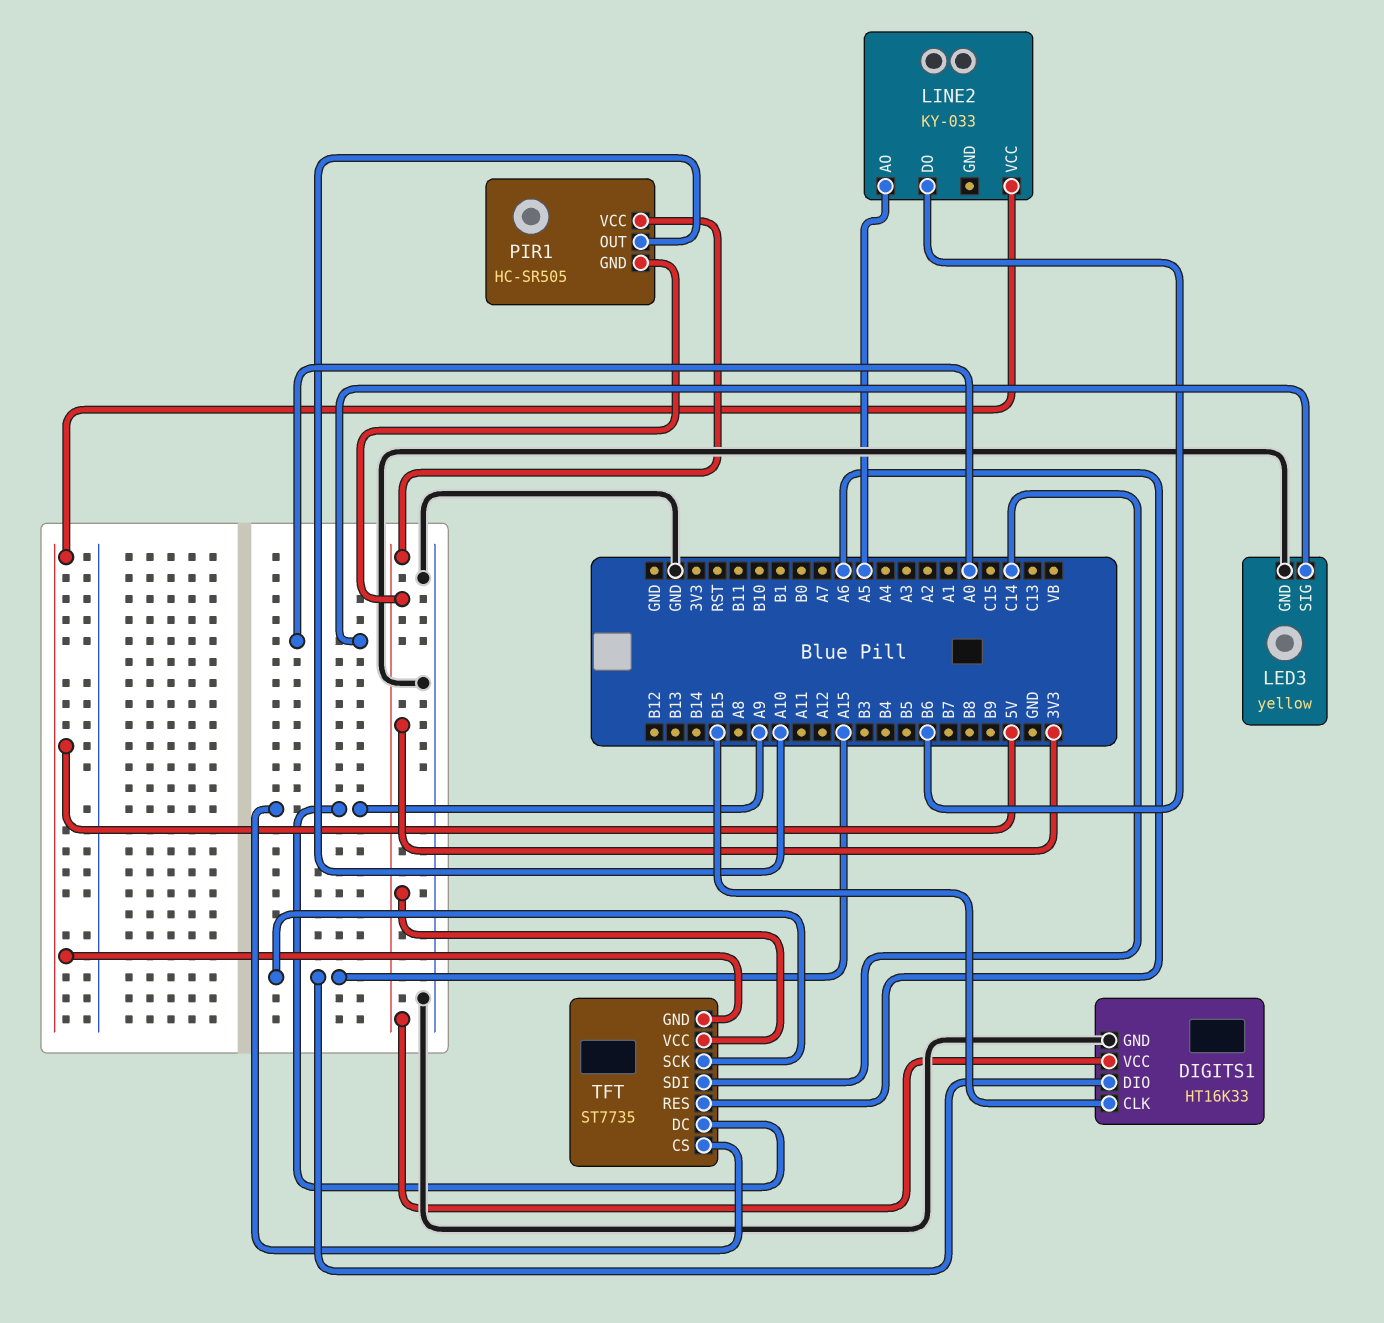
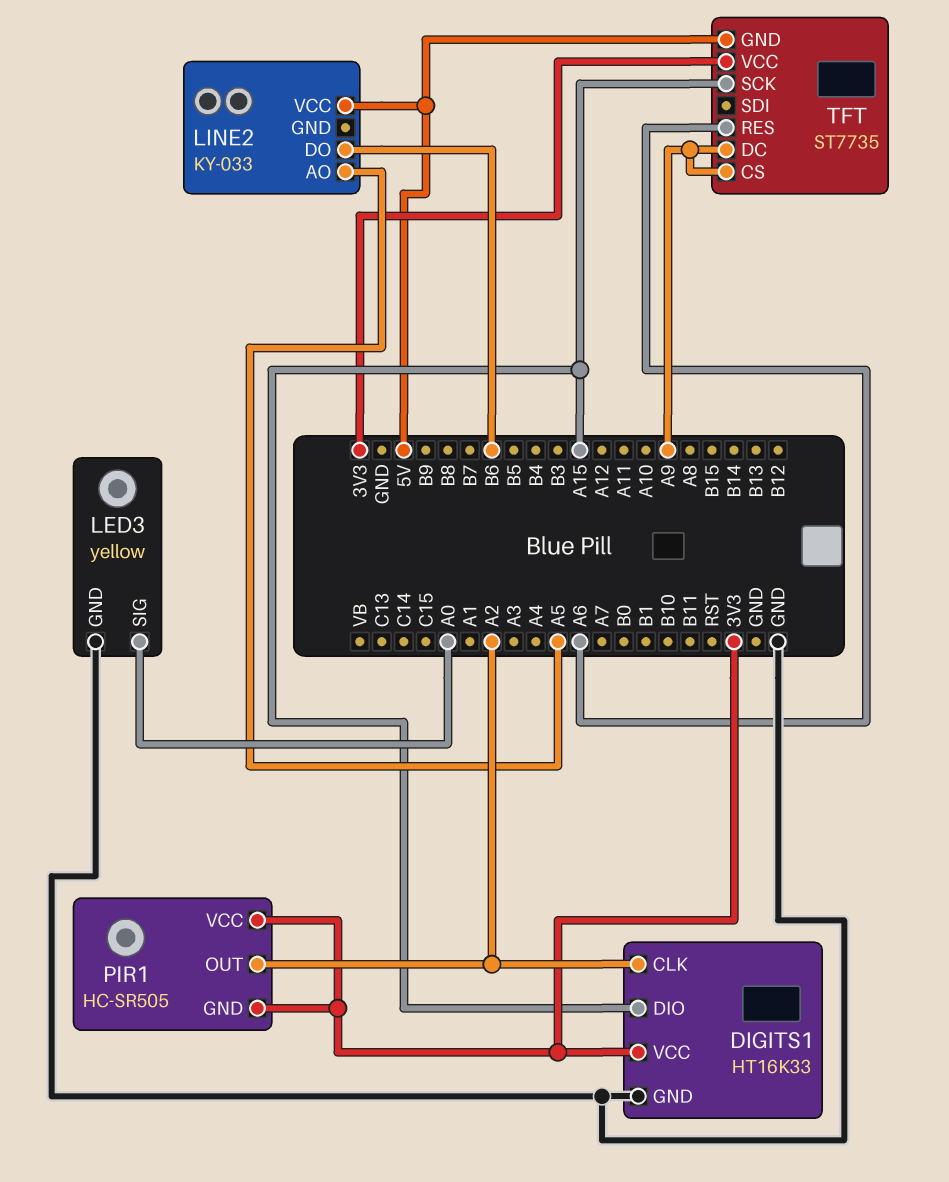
DIGITS1 pin CLK: B15 -> A2
PIR1 pin OUT: A10 -> A2
TFT pin SDI: C14 -> none

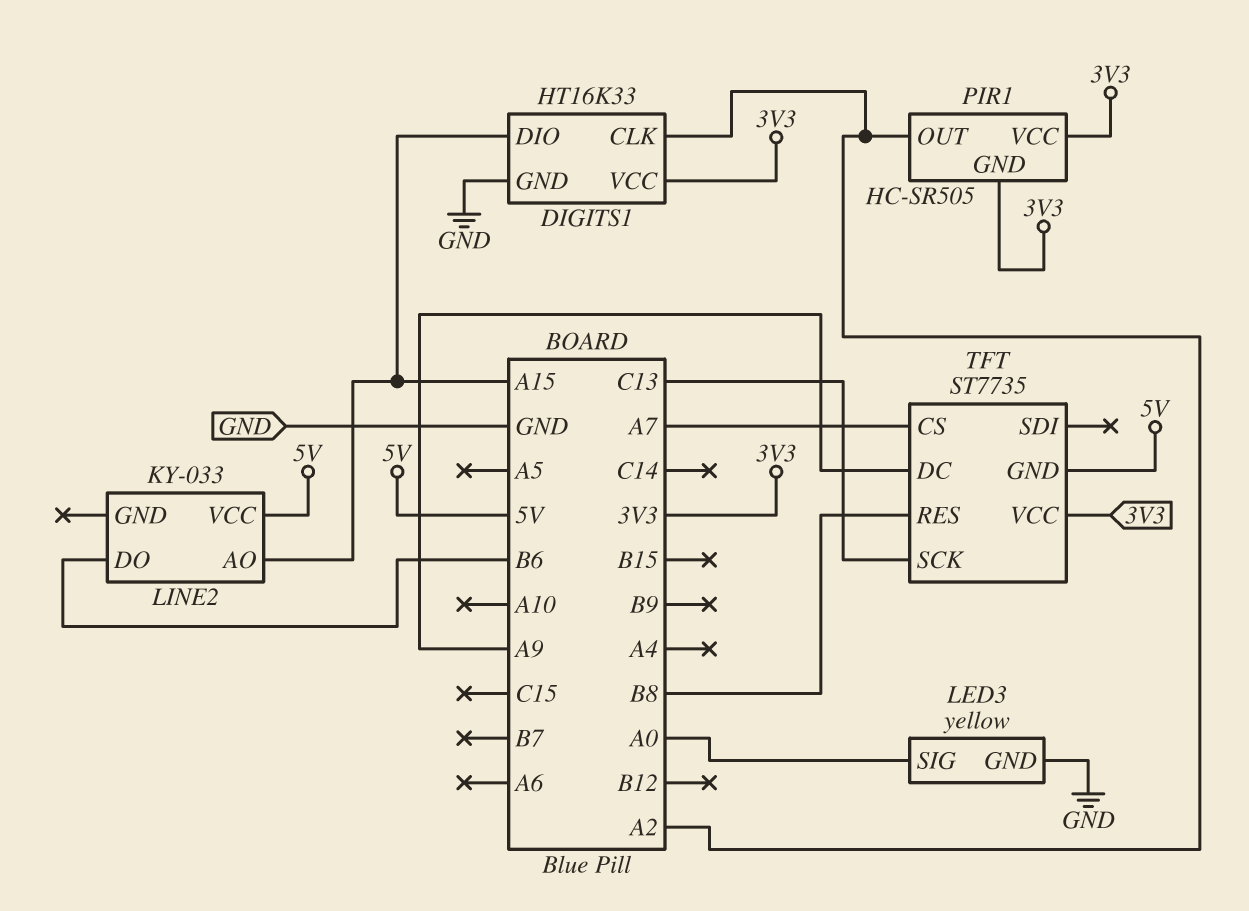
LINE2 pin AO: A5 -> A15
TFT pin CS: A9 -> A7
TFT pin RES: A6 -> B8
TFT pin SCK: A15 -> C13

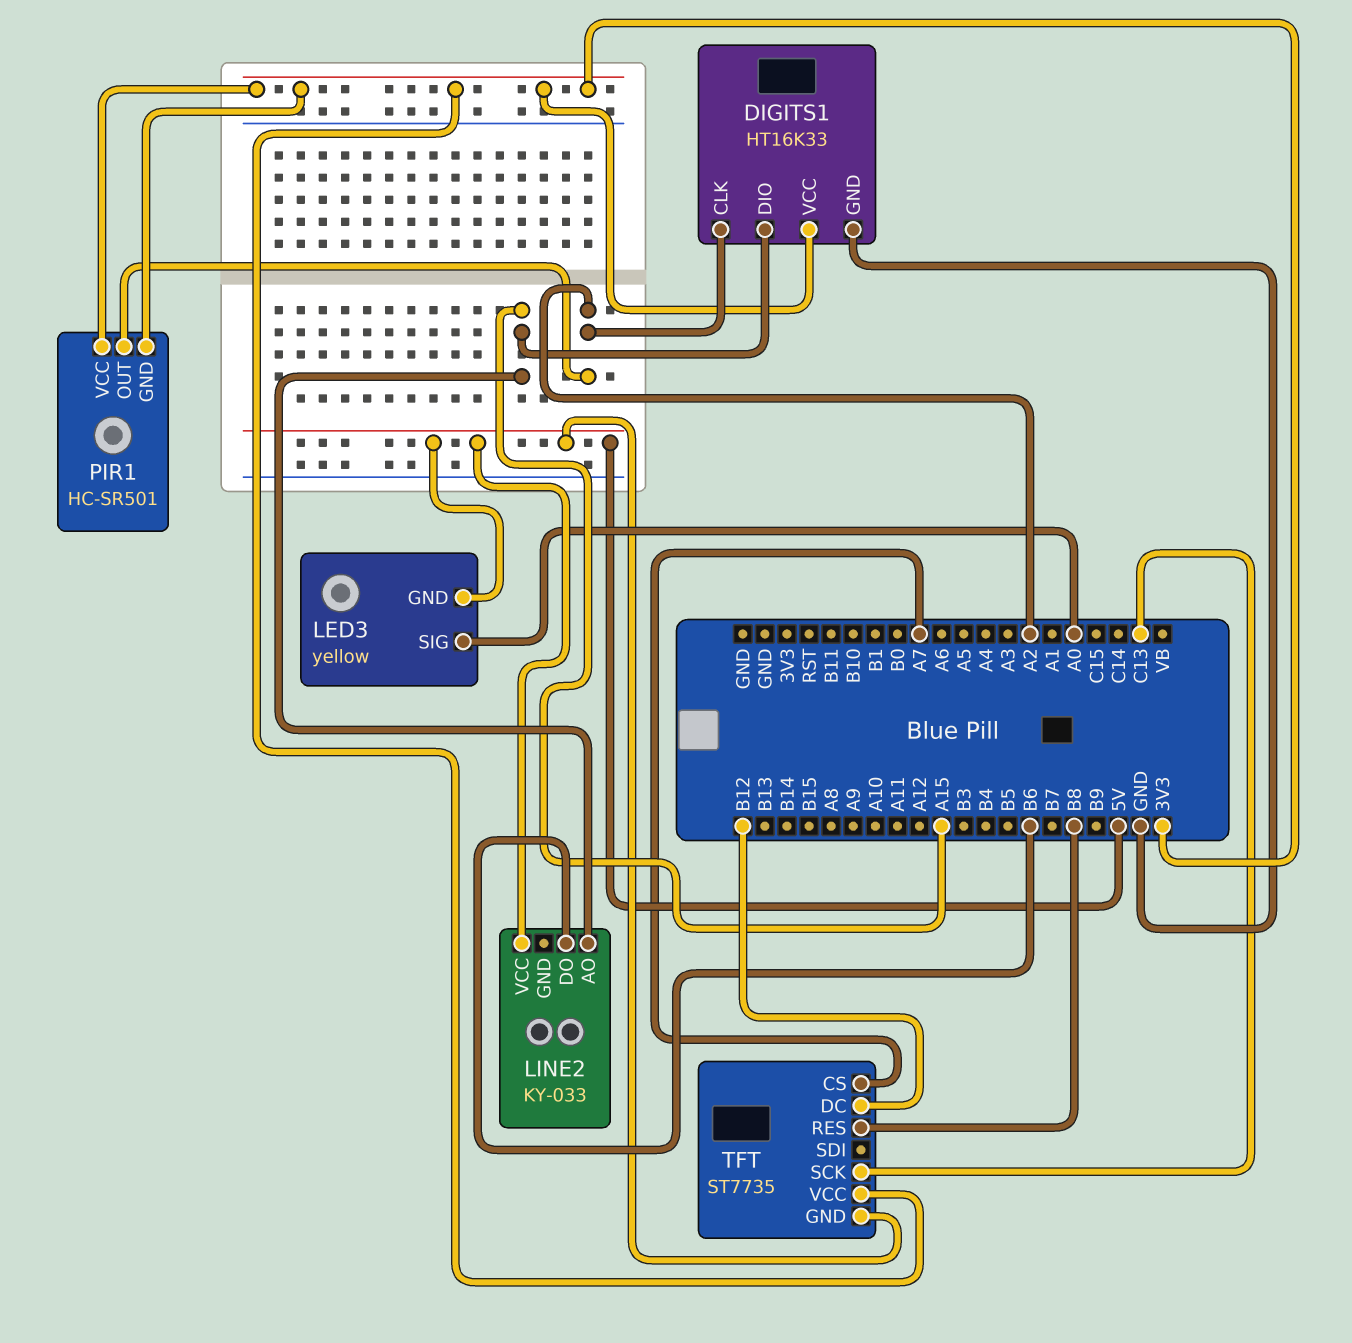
LED3 pin GND: GND -> 5V
PIR1: HC-SR505 -> HC-SR501
TFT pin DC: A9 -> B12

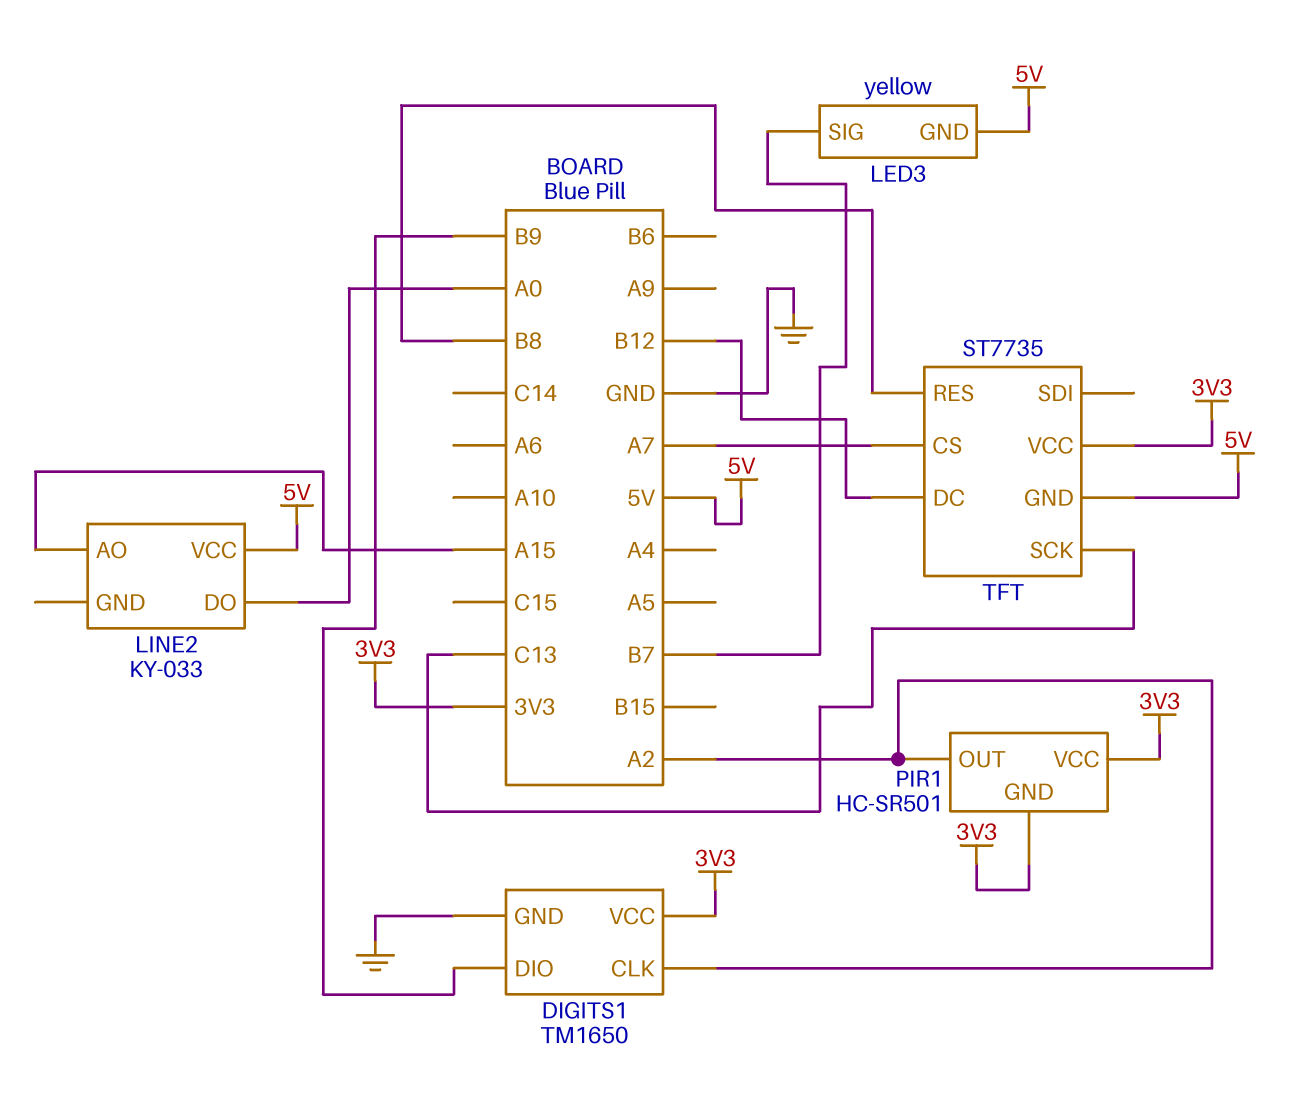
DIGITS1: HT16K33 -> TM1650
DIGITS1 pin DIO: A15 -> B9
LED3 pin SIG: A0 -> B7
LINE2 pin DO: B6 -> A0

